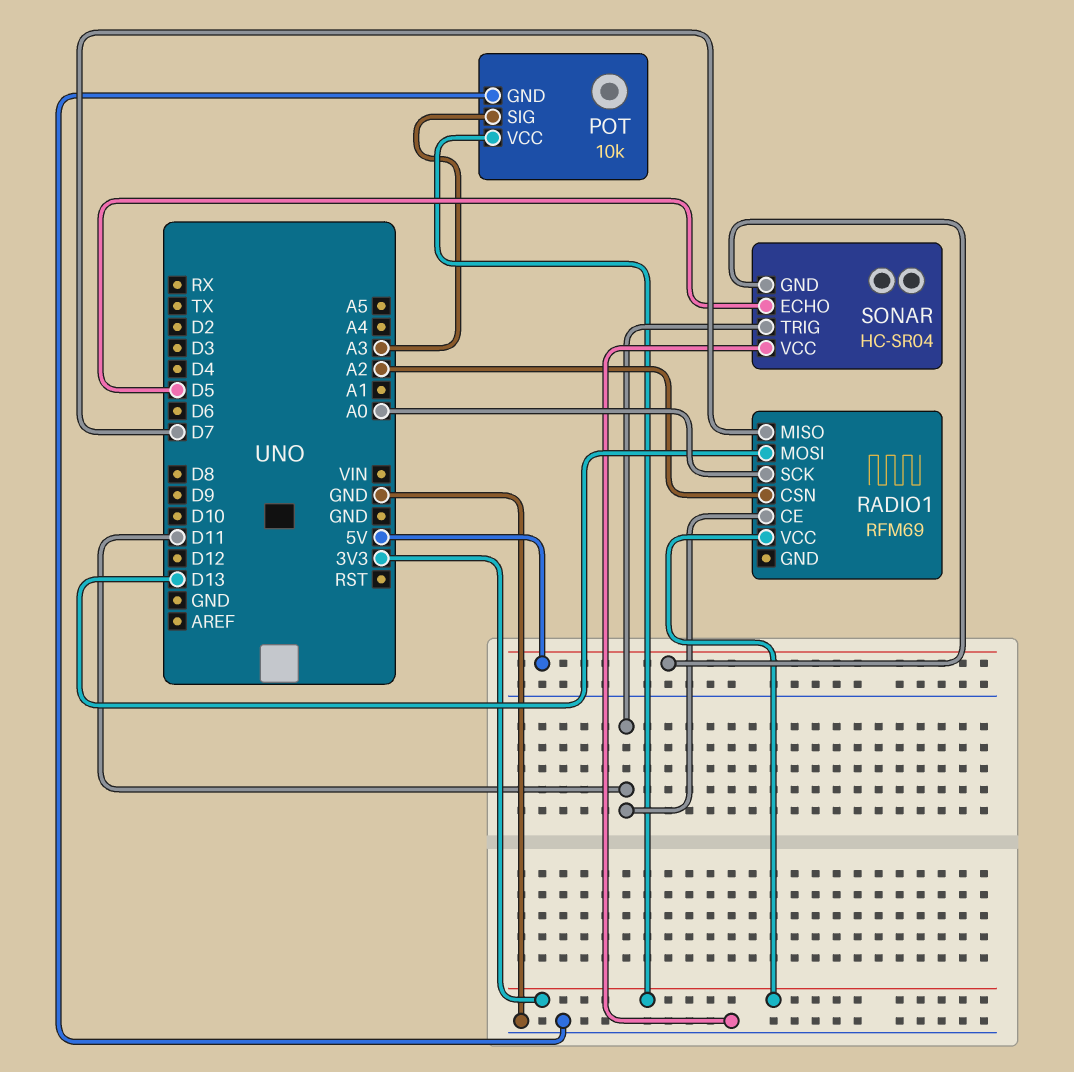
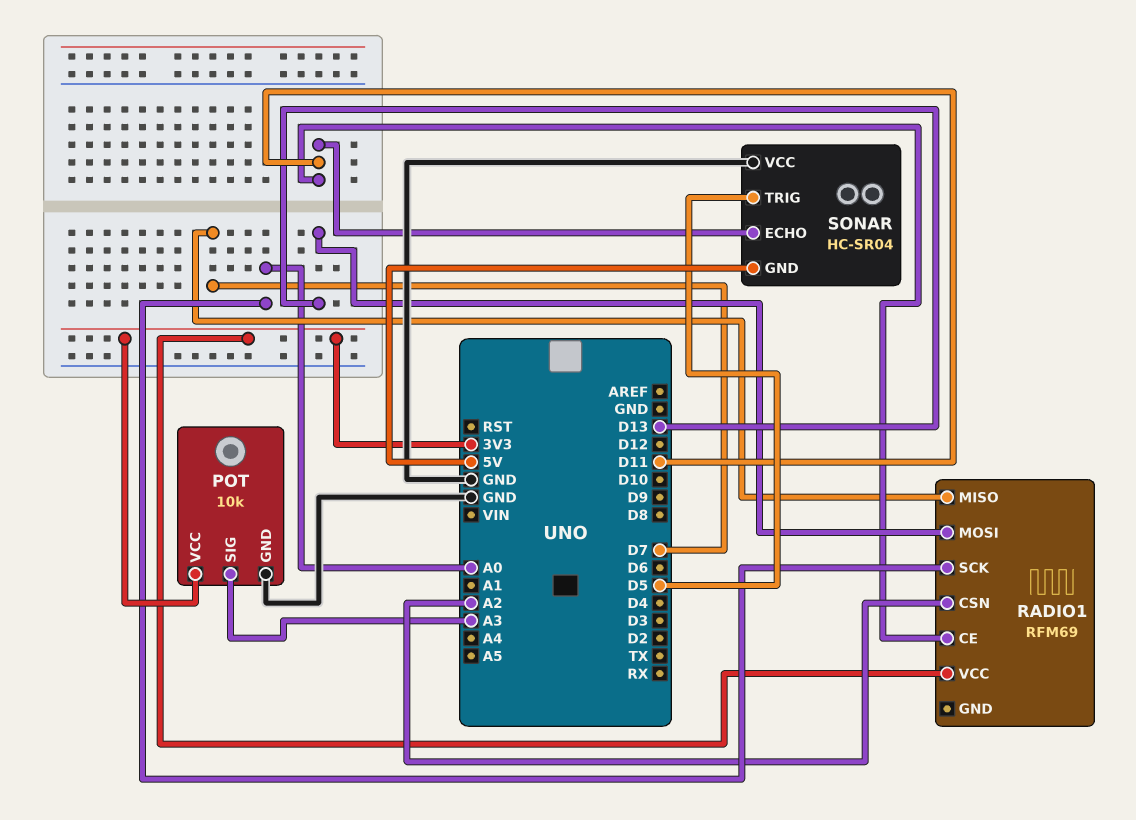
SONAR pin ECHO: D5 -> D11
SONAR pin TRIG: D11 -> D5

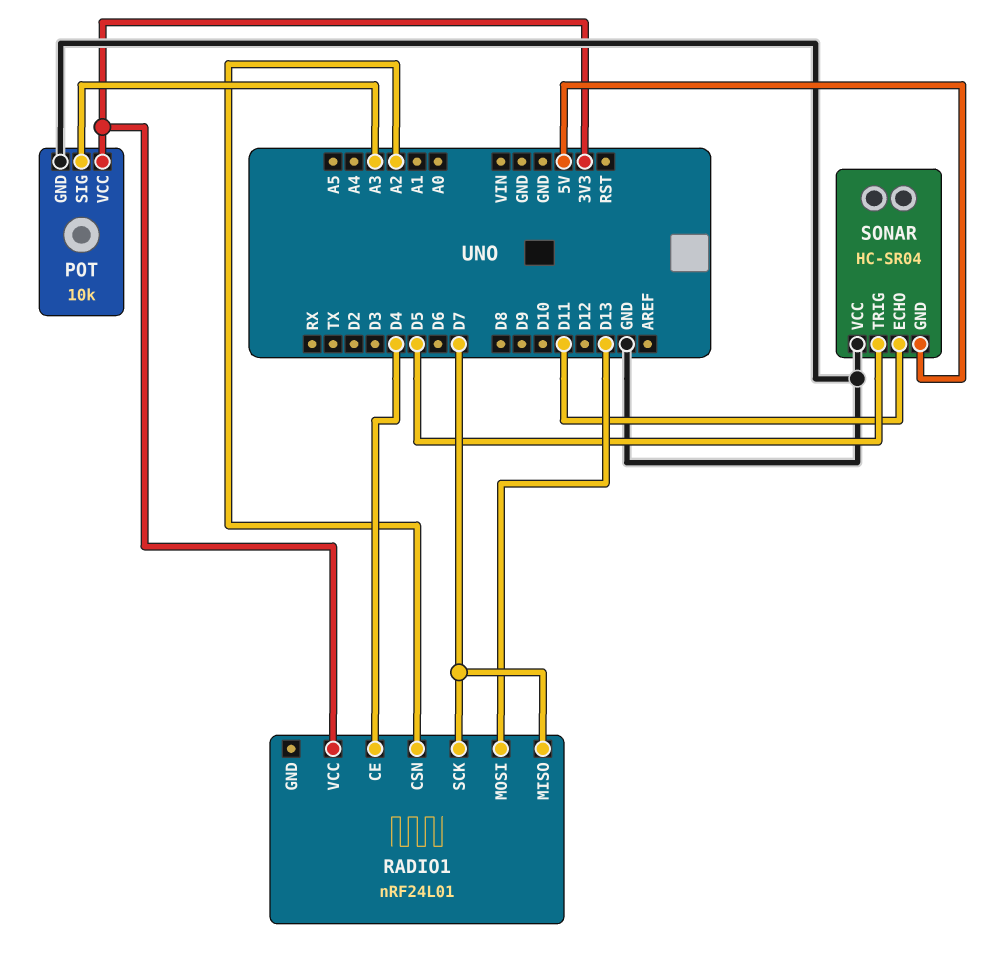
RADIO1: RFM69 -> nRF24L01
RADIO1 pin CE: D11 -> D4
RADIO1 pin SCK: A0 -> D7

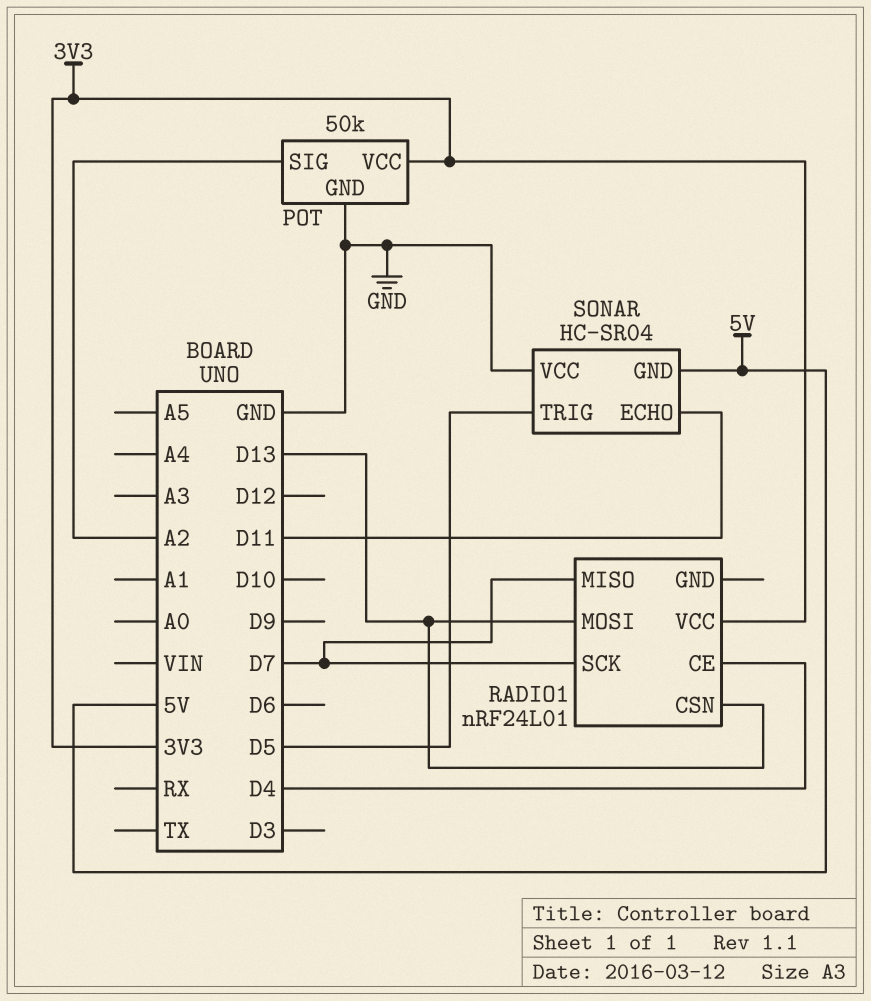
POT: 10k -> 50k
POT pin SIG: A3 -> A2
RADIO1 pin CSN: A2 -> D13

